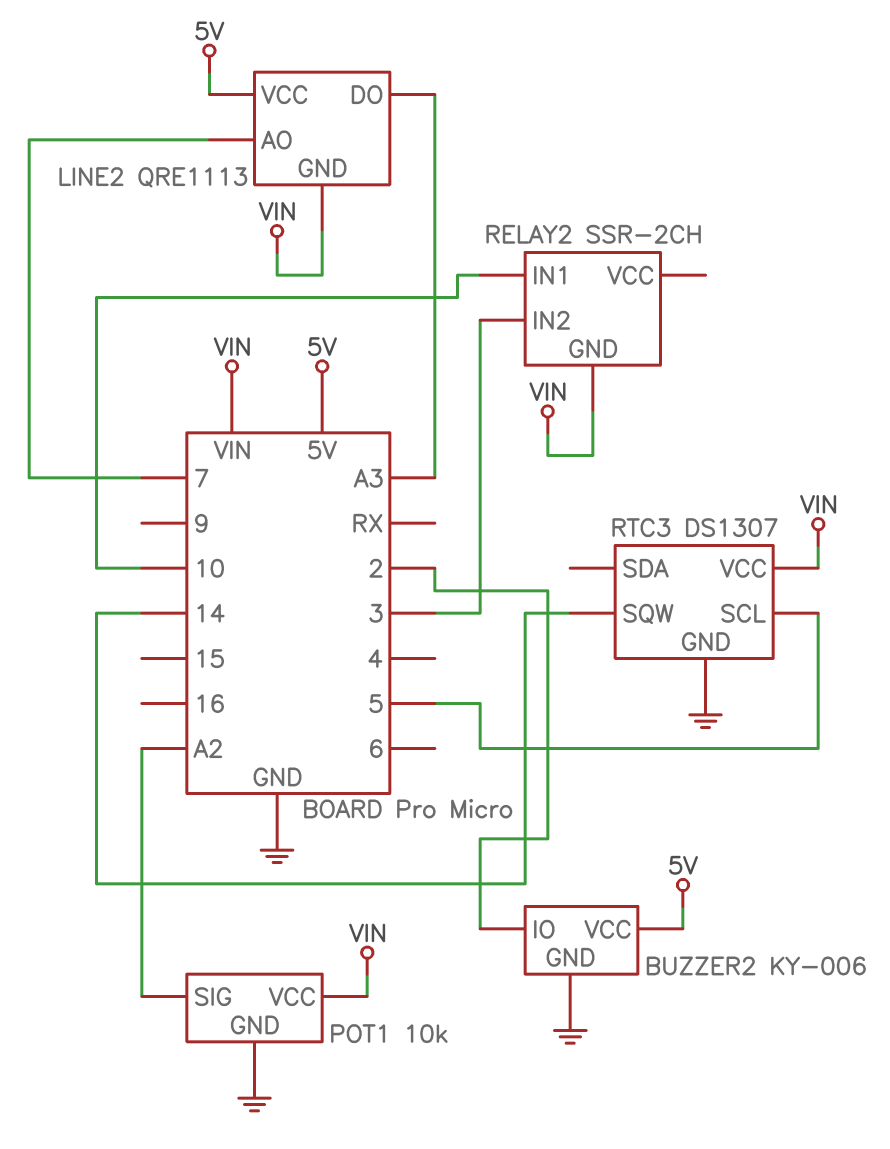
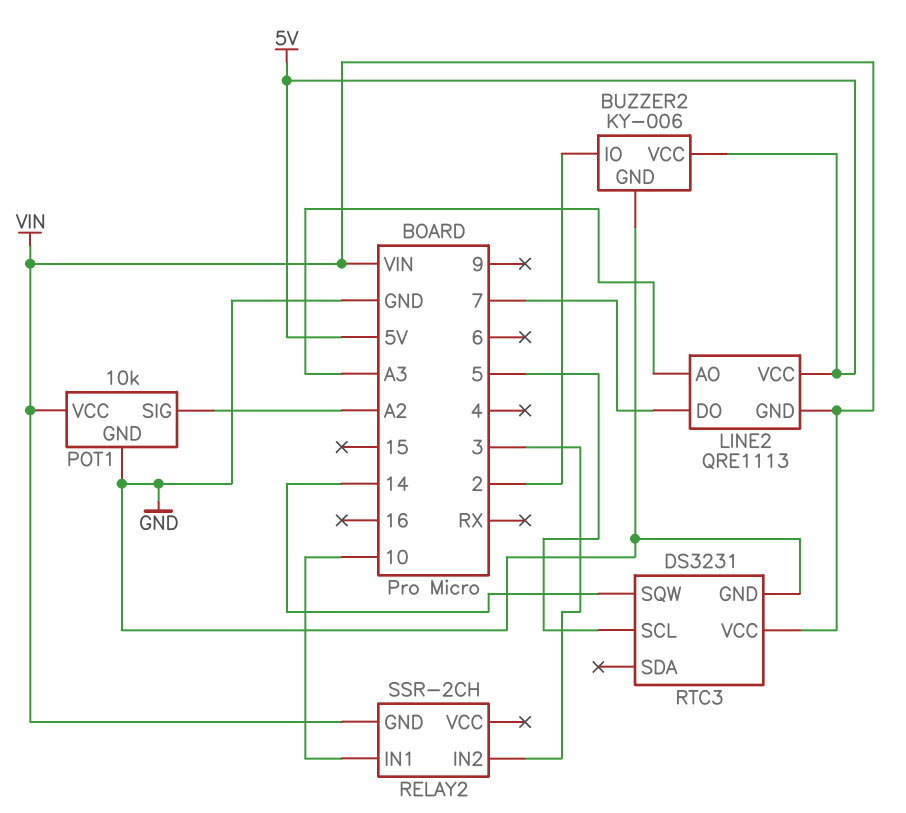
LINE2 pin AO: 7 -> A3
LINE2 pin DO: A3 -> 7
RTC3: DS1307 -> DS3231

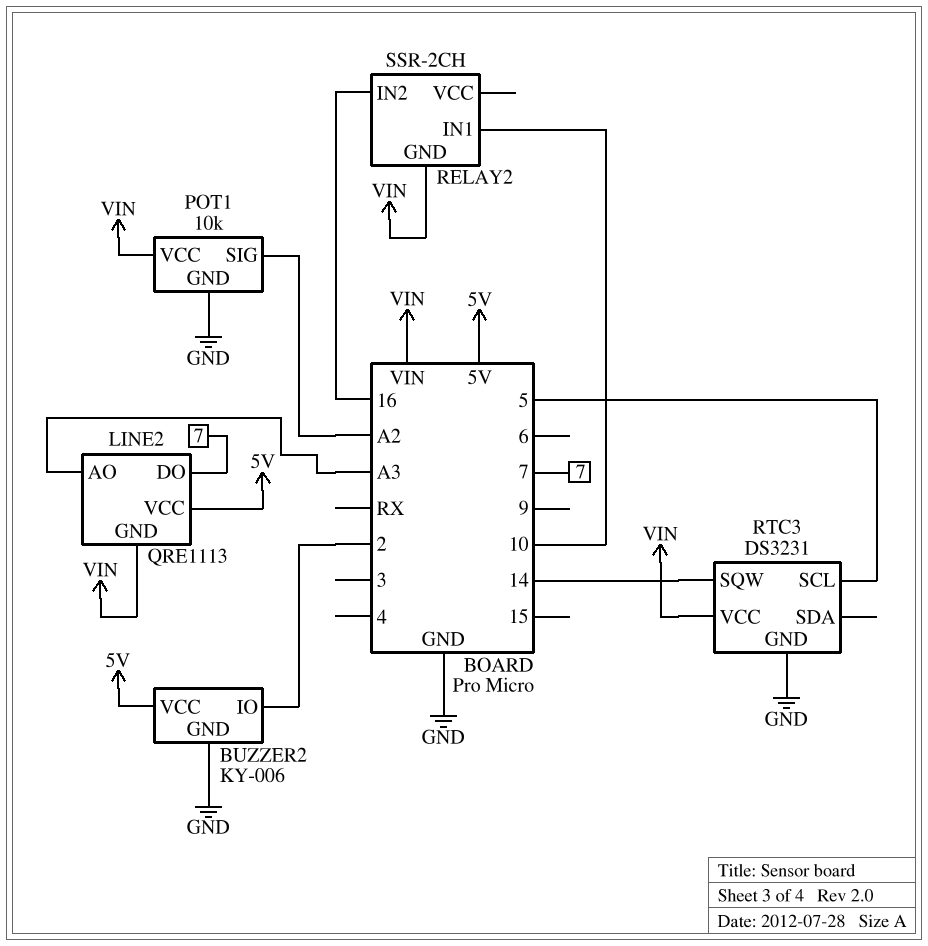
RELAY2 pin IN2: 3 -> 16

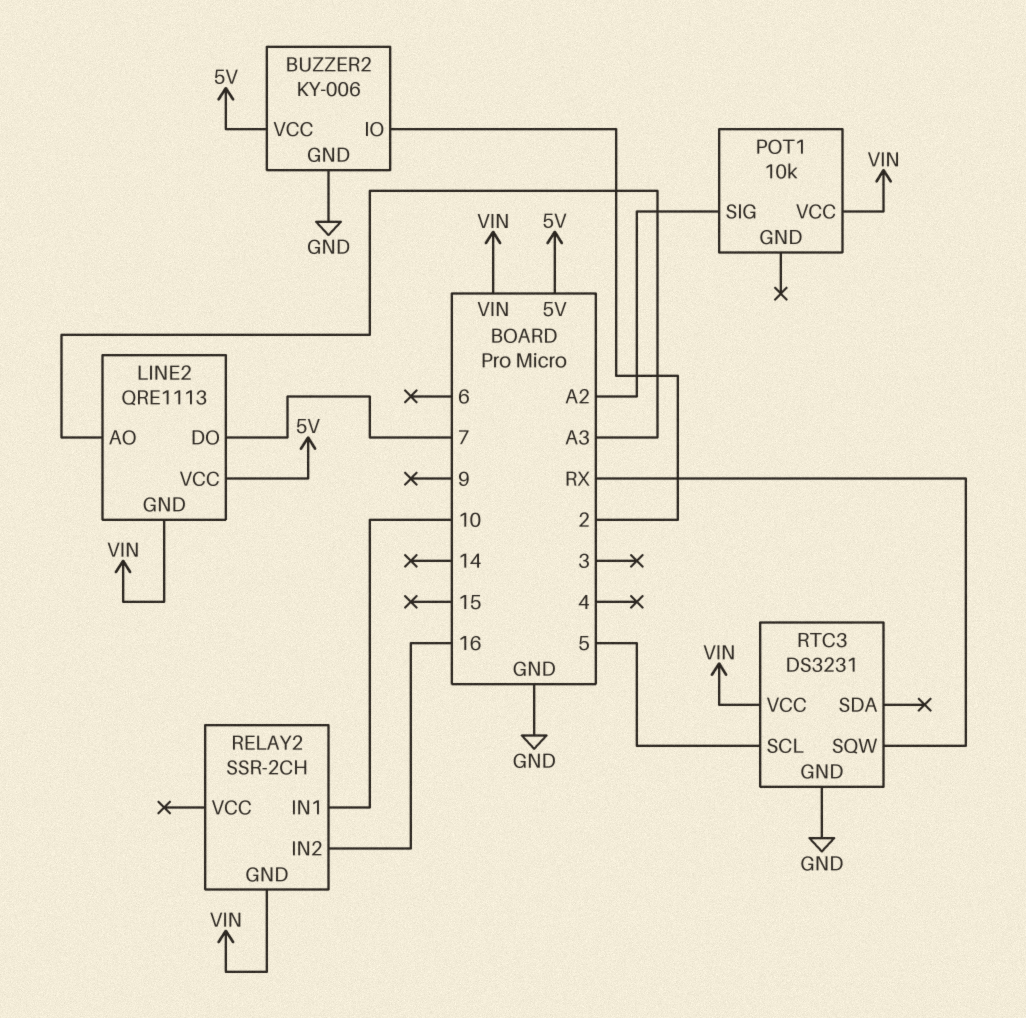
POT1 pin GND: GND -> none
RTC3 pin SQW: 14 -> RX

